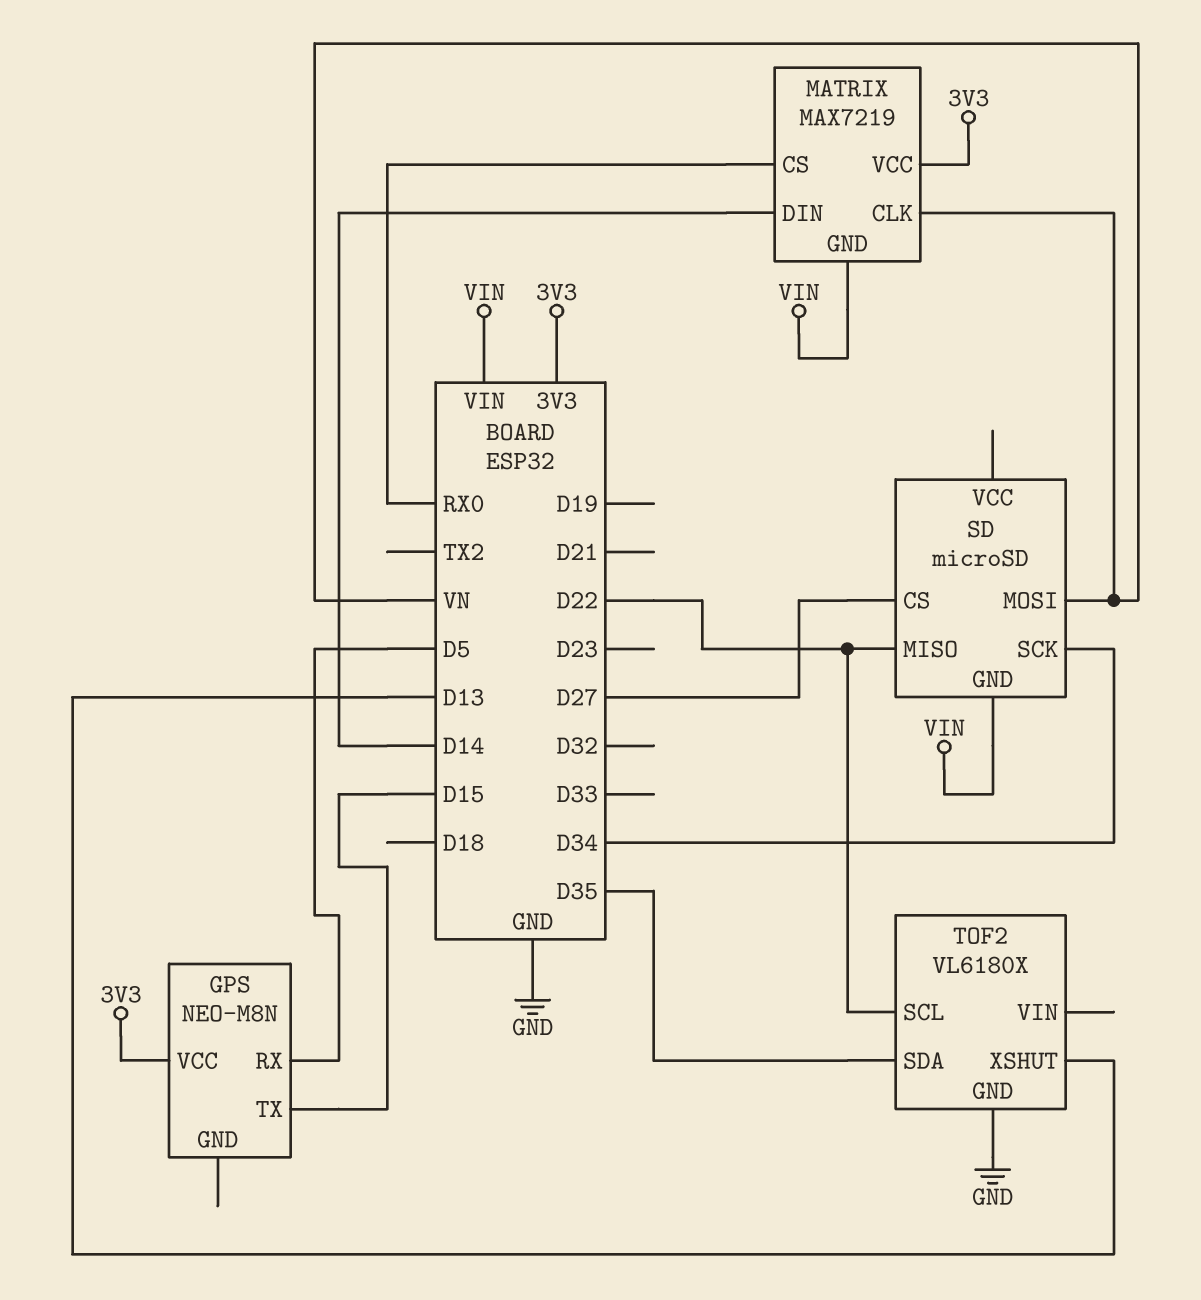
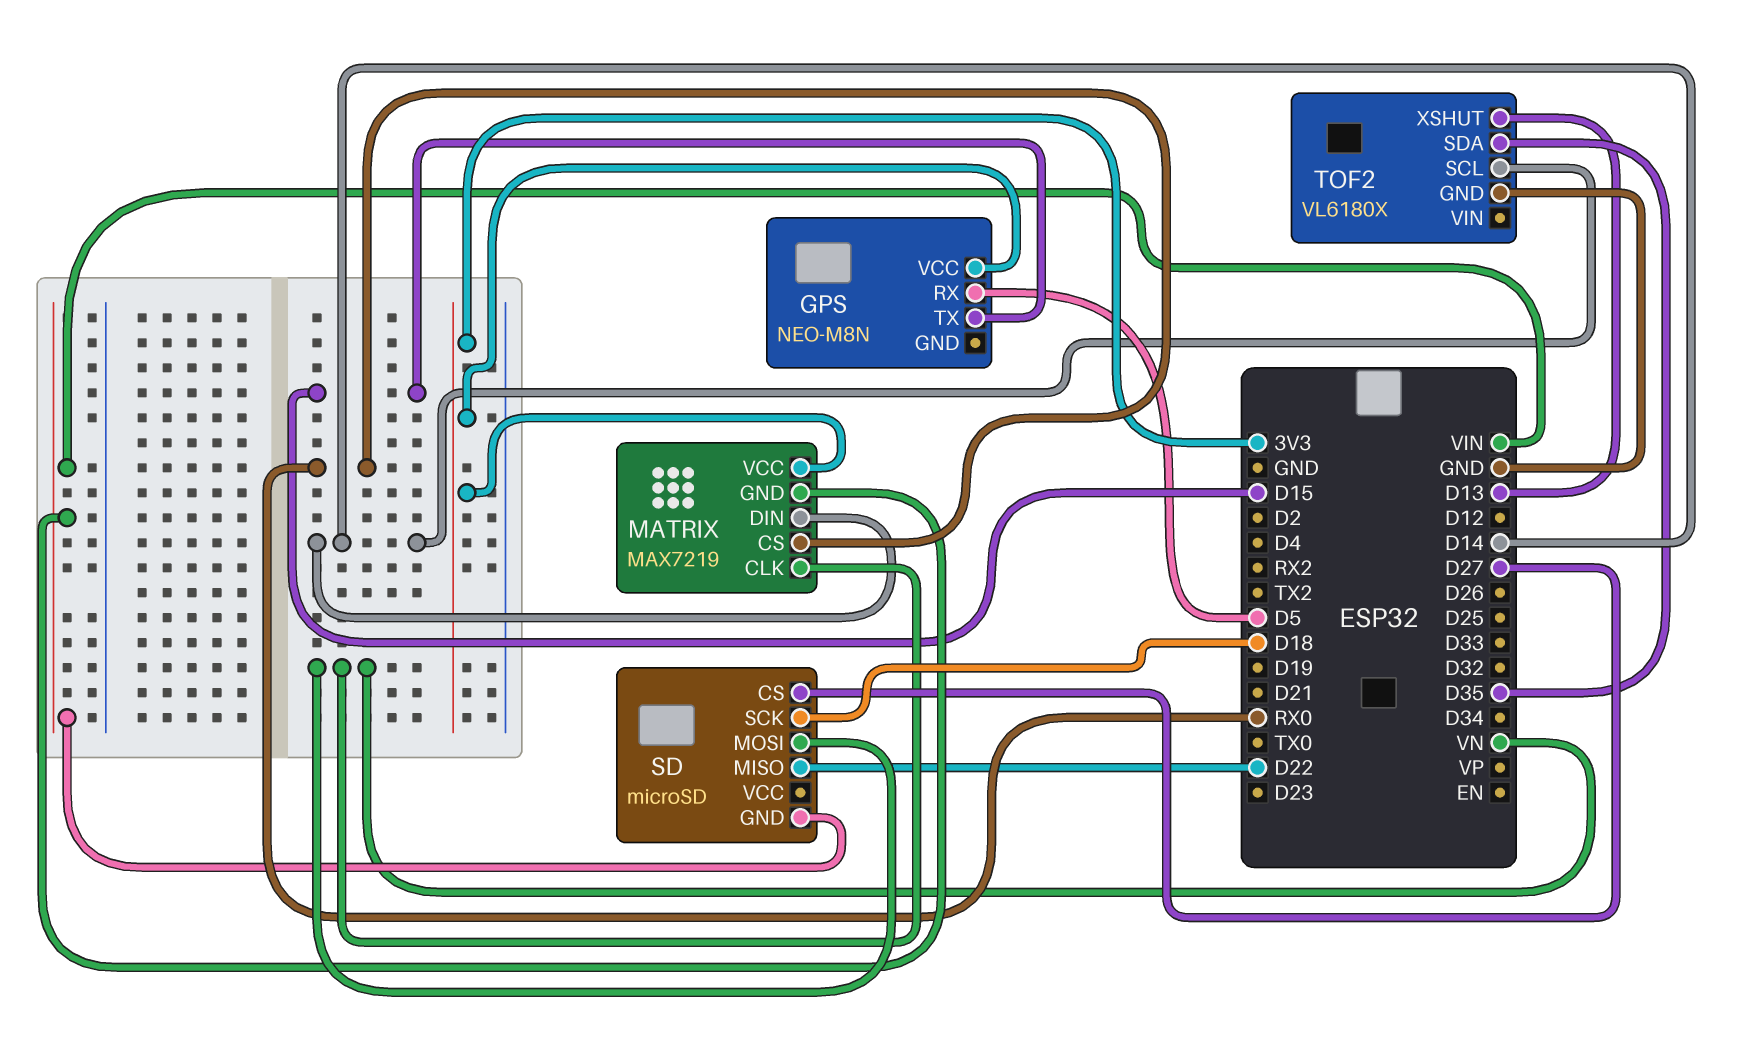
SD pin SCK: D34 -> D18
TOF2 pin SCL: D22 -> D14

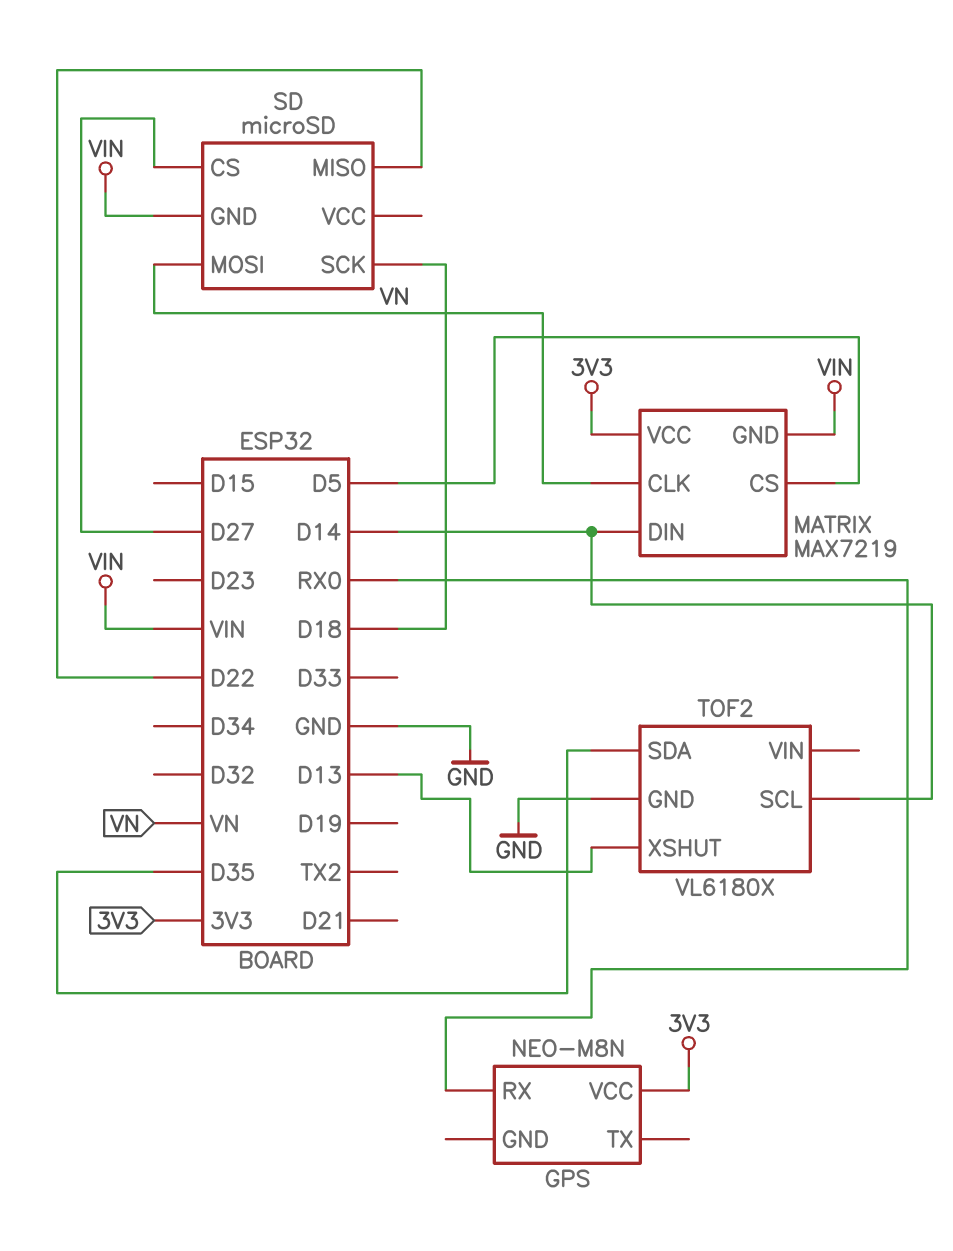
GPS pin RX: D5 -> RX0
GPS pin TX: D15 -> none
MATRIX pin CS: RX0 -> D5

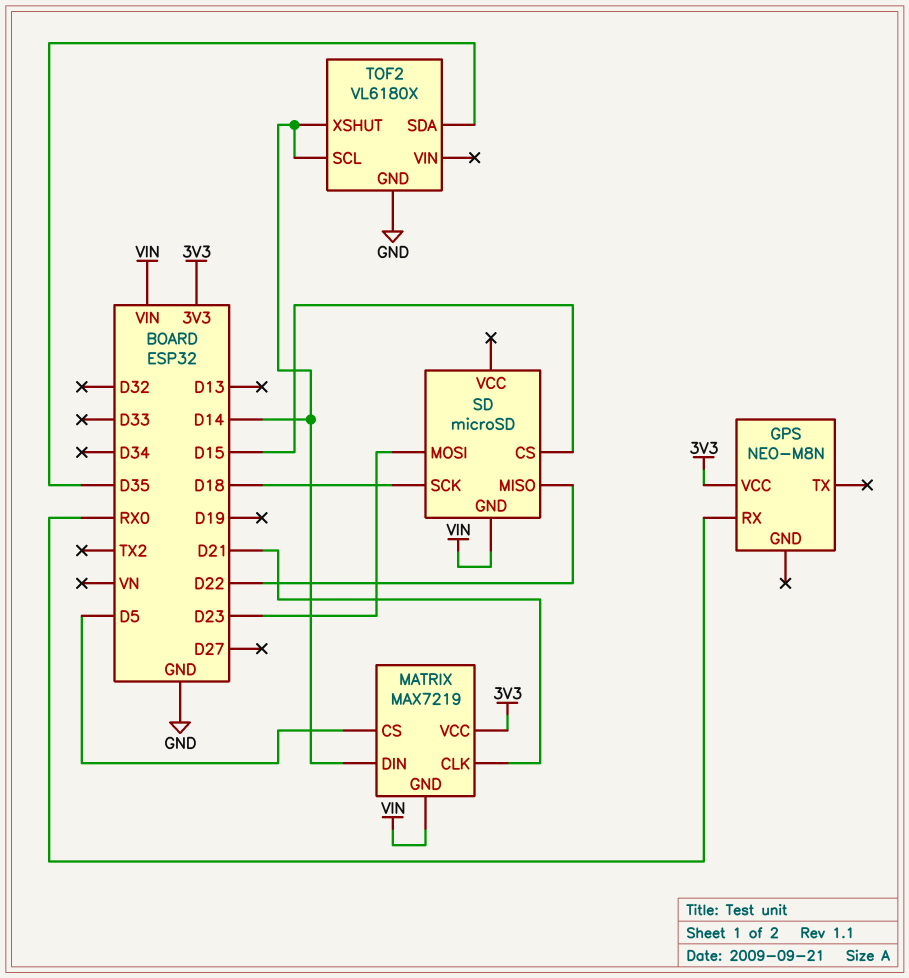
MATRIX pin CLK: VN -> D21
SD pin CS: D27 -> D15
SD pin MOSI: VN -> D23
TOF2 pin XSHUT: D13 -> D14

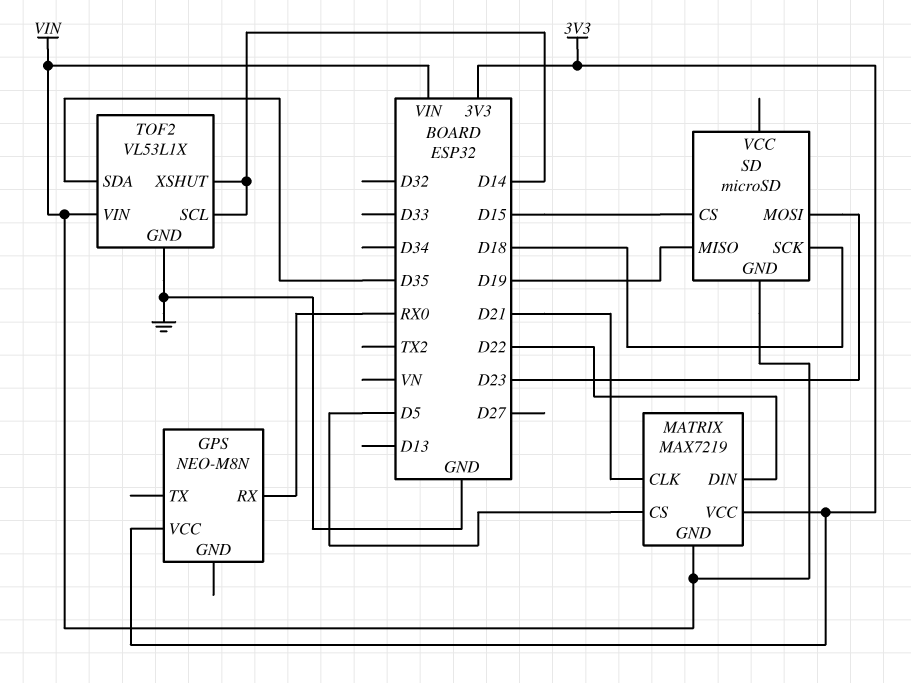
MATRIX pin DIN: D14 -> D22
SD pin MISO: D22 -> D19
TOF2: VL6180X -> VL53L1X
TOF2 pin VIN: none -> VIN

